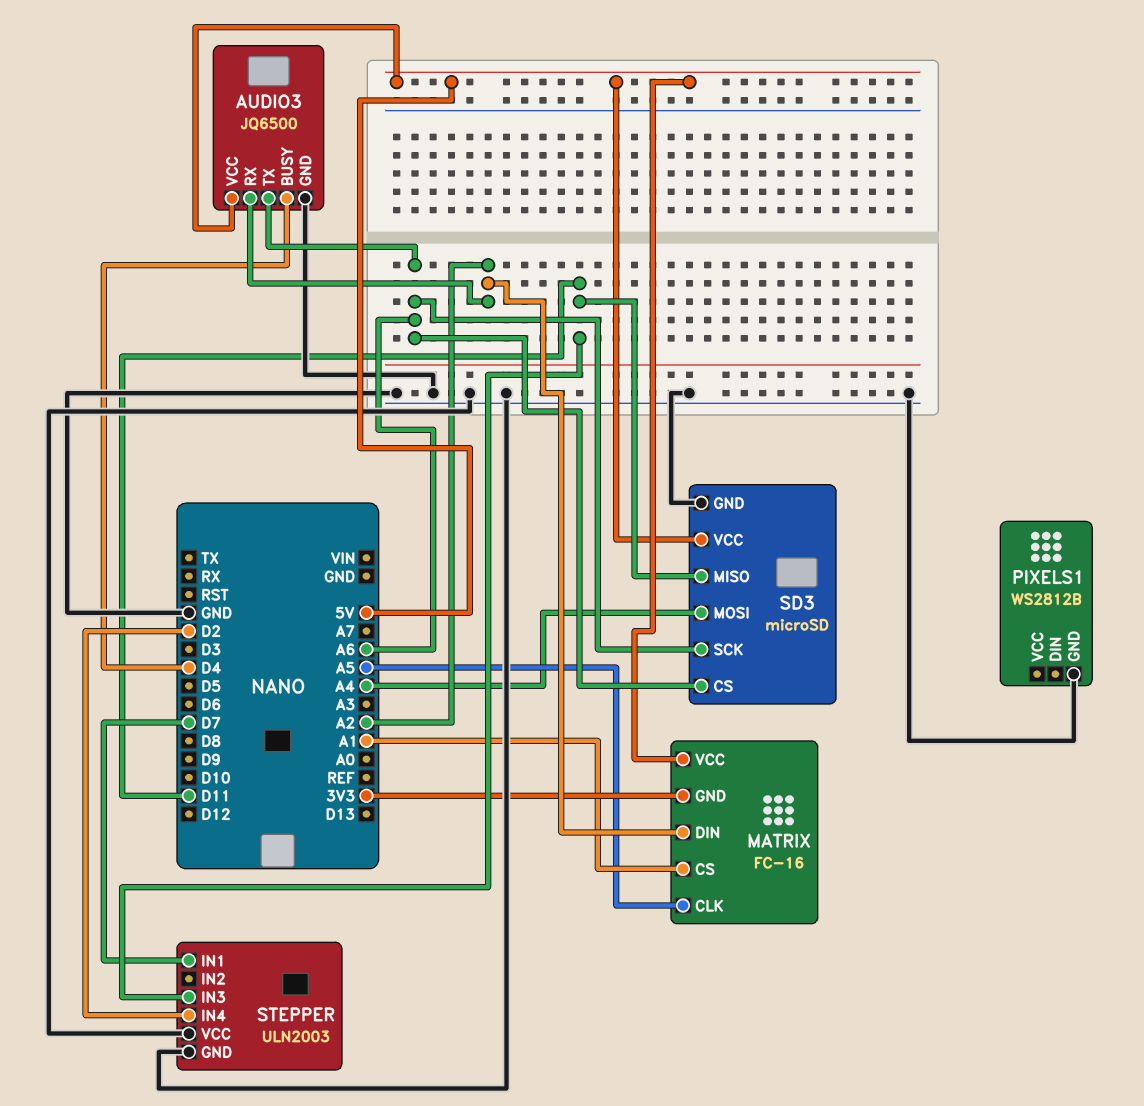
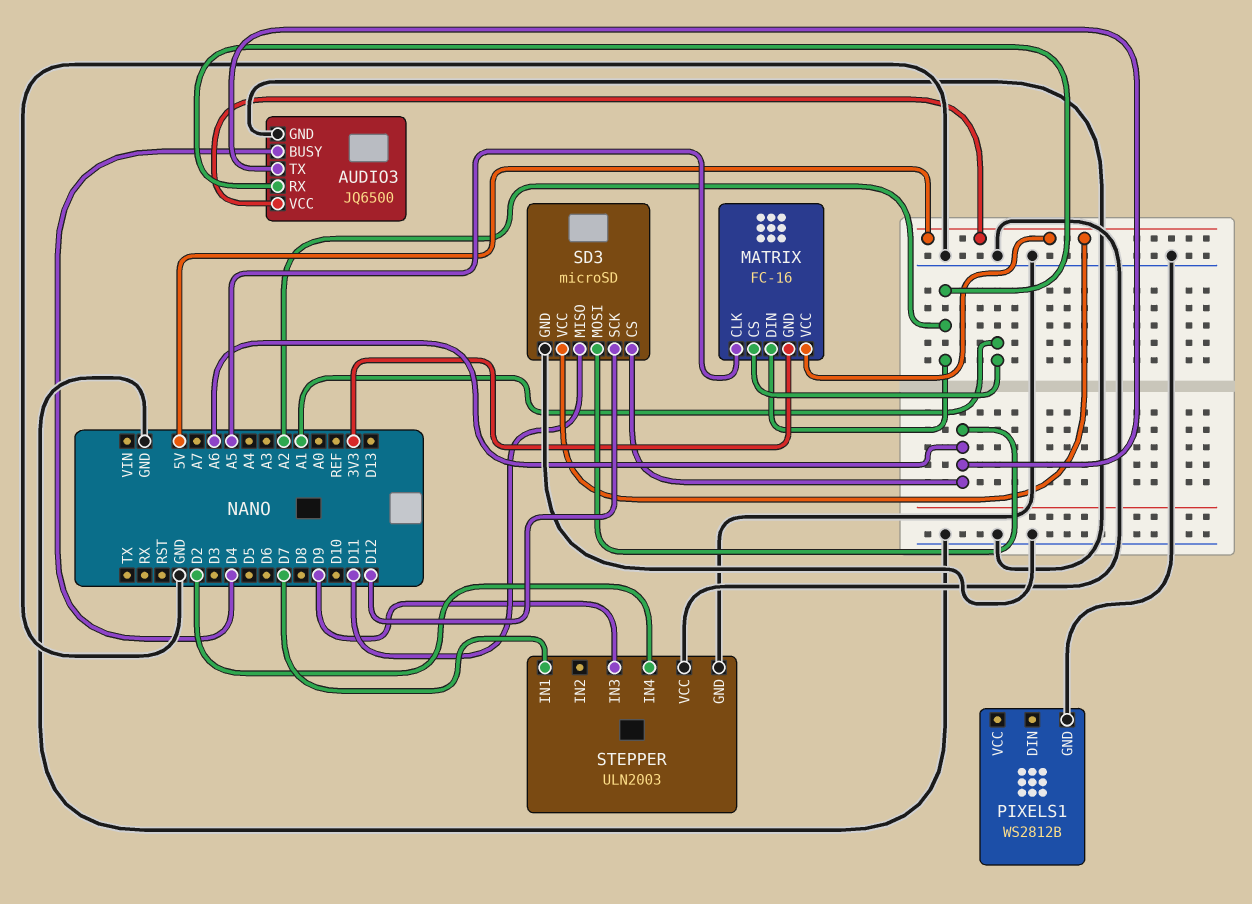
SD3 pin MOSI: A4 -> A6
SD3 pin SCK: A6 -> D12
STEPPER pin IN3: D11 -> D9

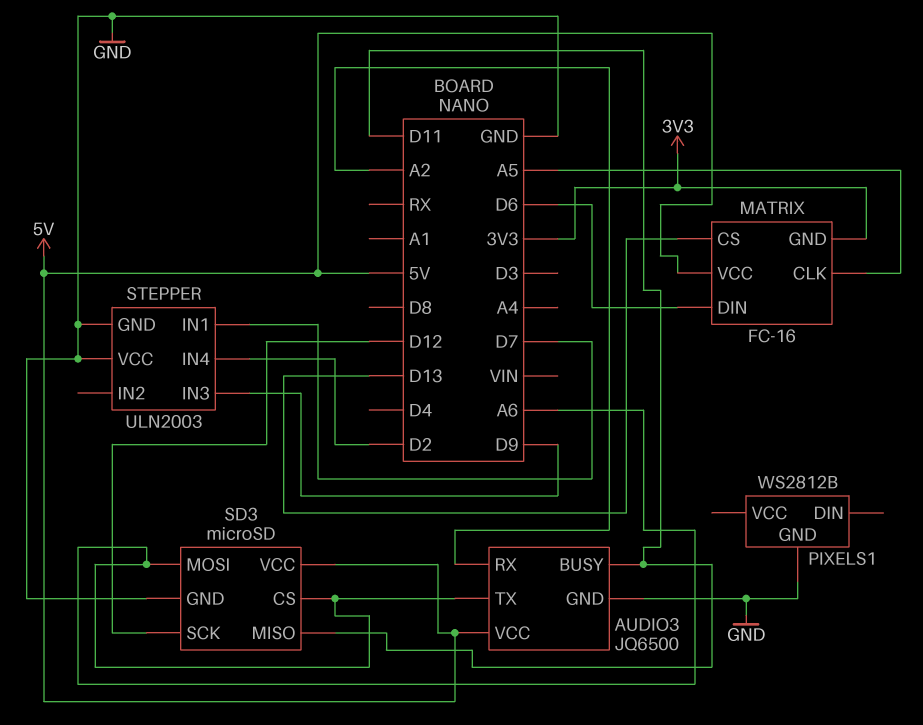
AUDIO3 pin BUSY: D4 -> D11
MATRIX pin CS: A1 -> D13
MATRIX pin DIN: A2 -> D6

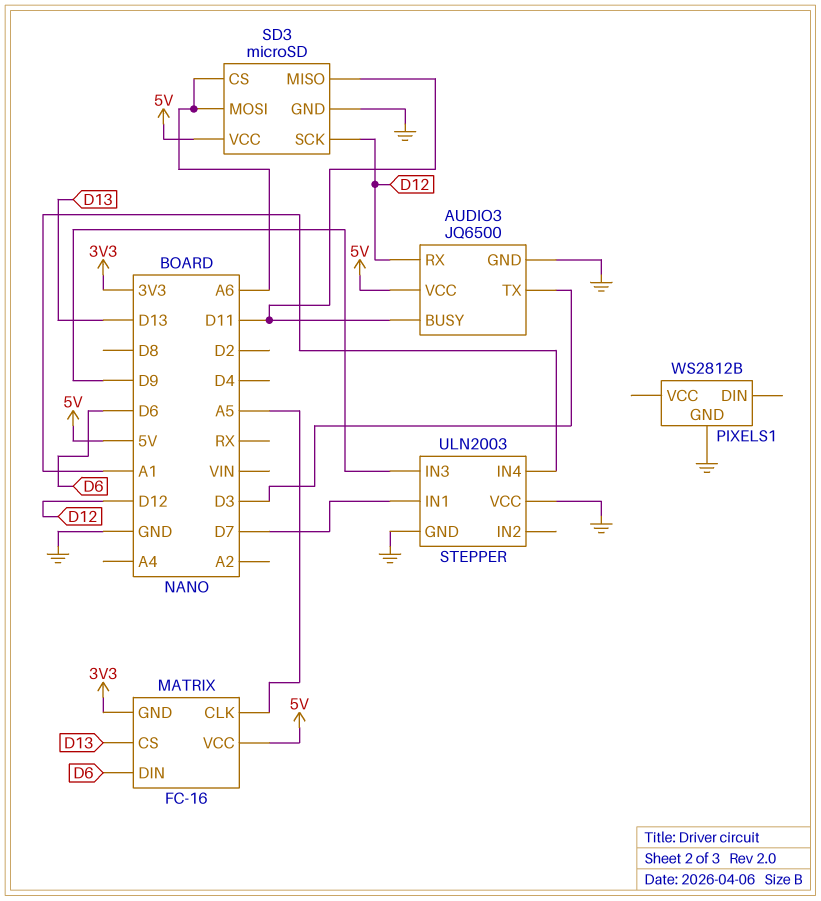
AUDIO3 pin RX: A2 -> D12
AUDIO3 pin TX: A6 -> D3
STEPPER pin IN4: D2 -> A1

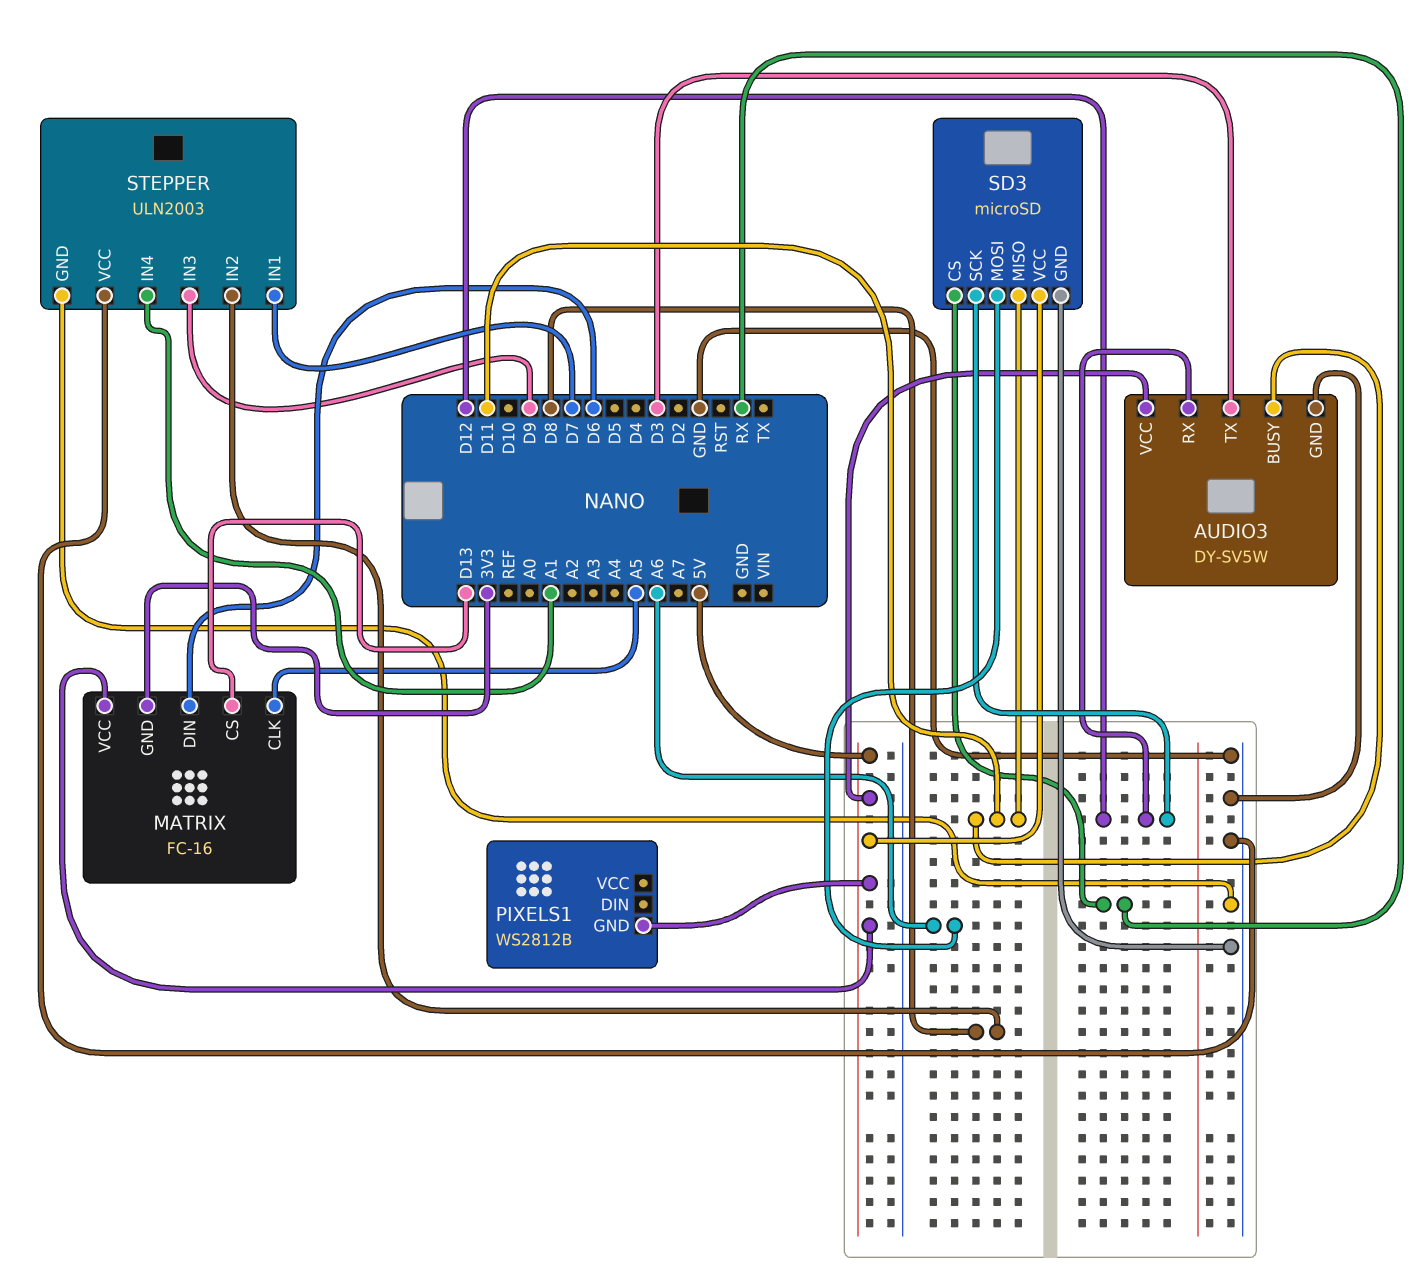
AUDIO3: JQ6500 -> DY-SV5W
PIXELS1 pin GND: GND -> 5V
SD3 pin CS: A6 -> RX
STEPPER pin IN2: none -> D8

